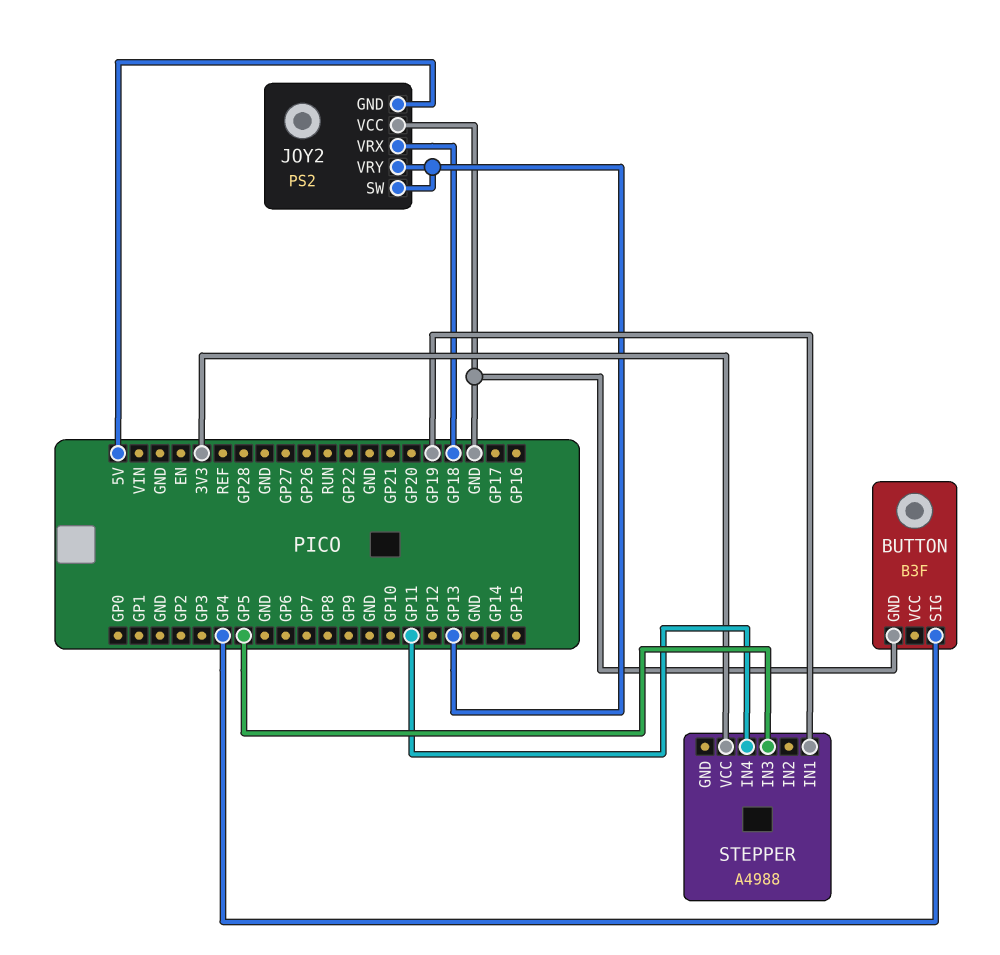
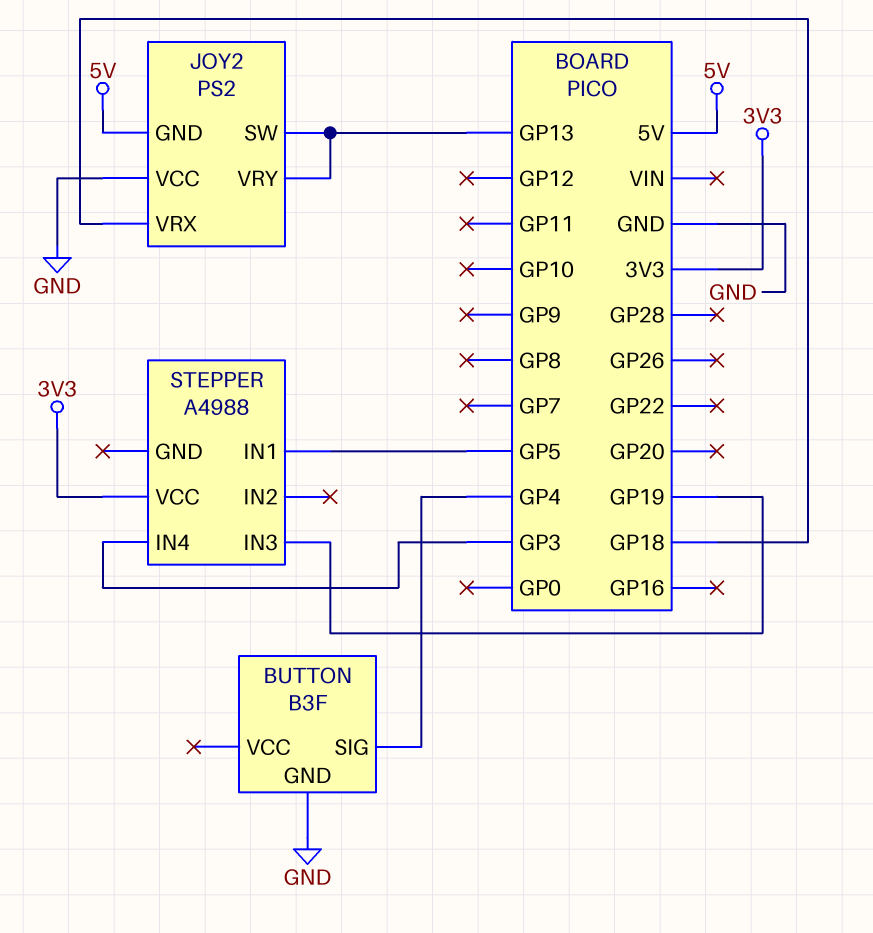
STEPPER pin IN1: GP19 -> GP5
STEPPER pin IN3: GP5 -> GP19
STEPPER pin IN4: GP11 -> GP3

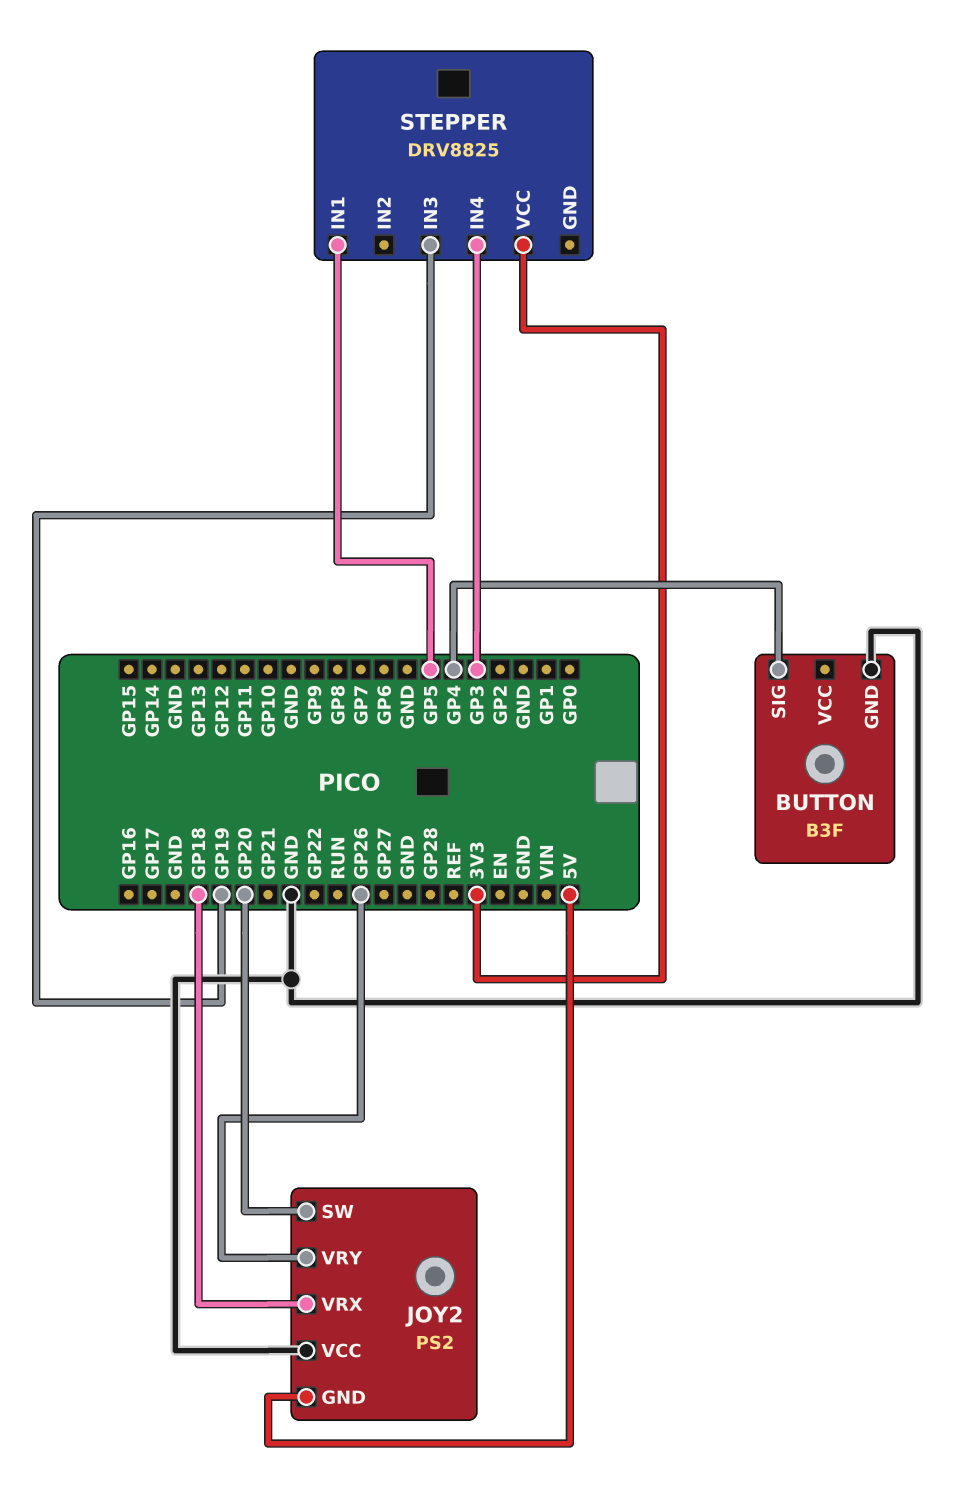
JOY2 pin SW: GP13 -> GP20
JOY2 pin VRY: GP13 -> GP26
STEPPER: A4988 -> DRV8825

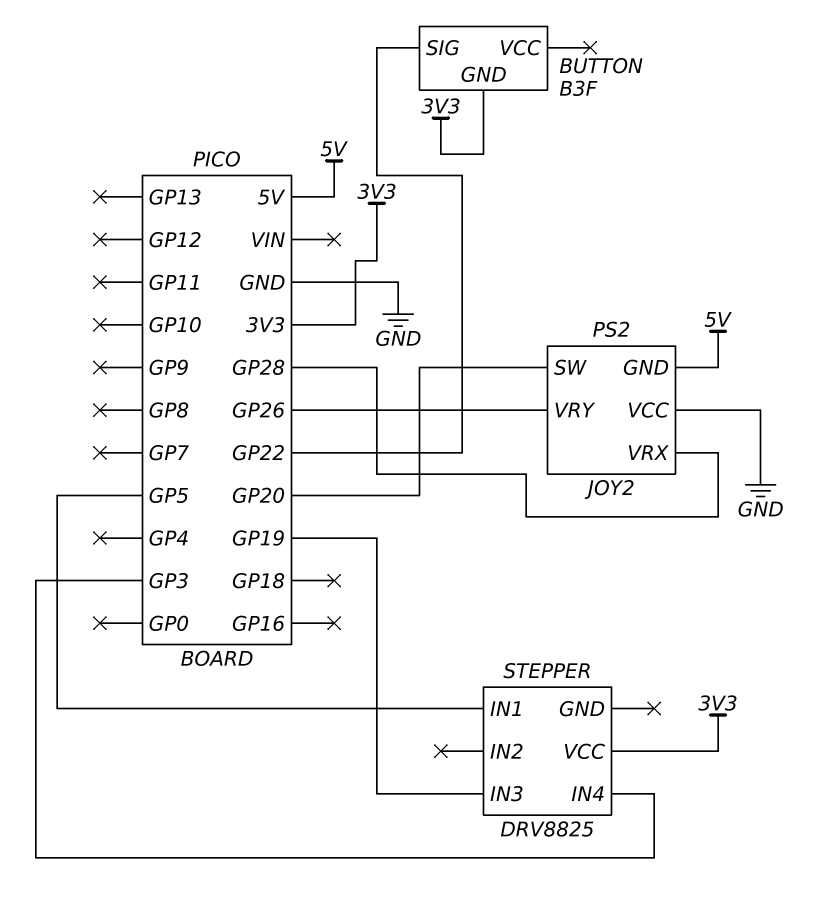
BUTTON pin GND: GND -> 3V3
BUTTON pin SIG: GP4 -> GP22
JOY2 pin VRX: GP18 -> GP28

